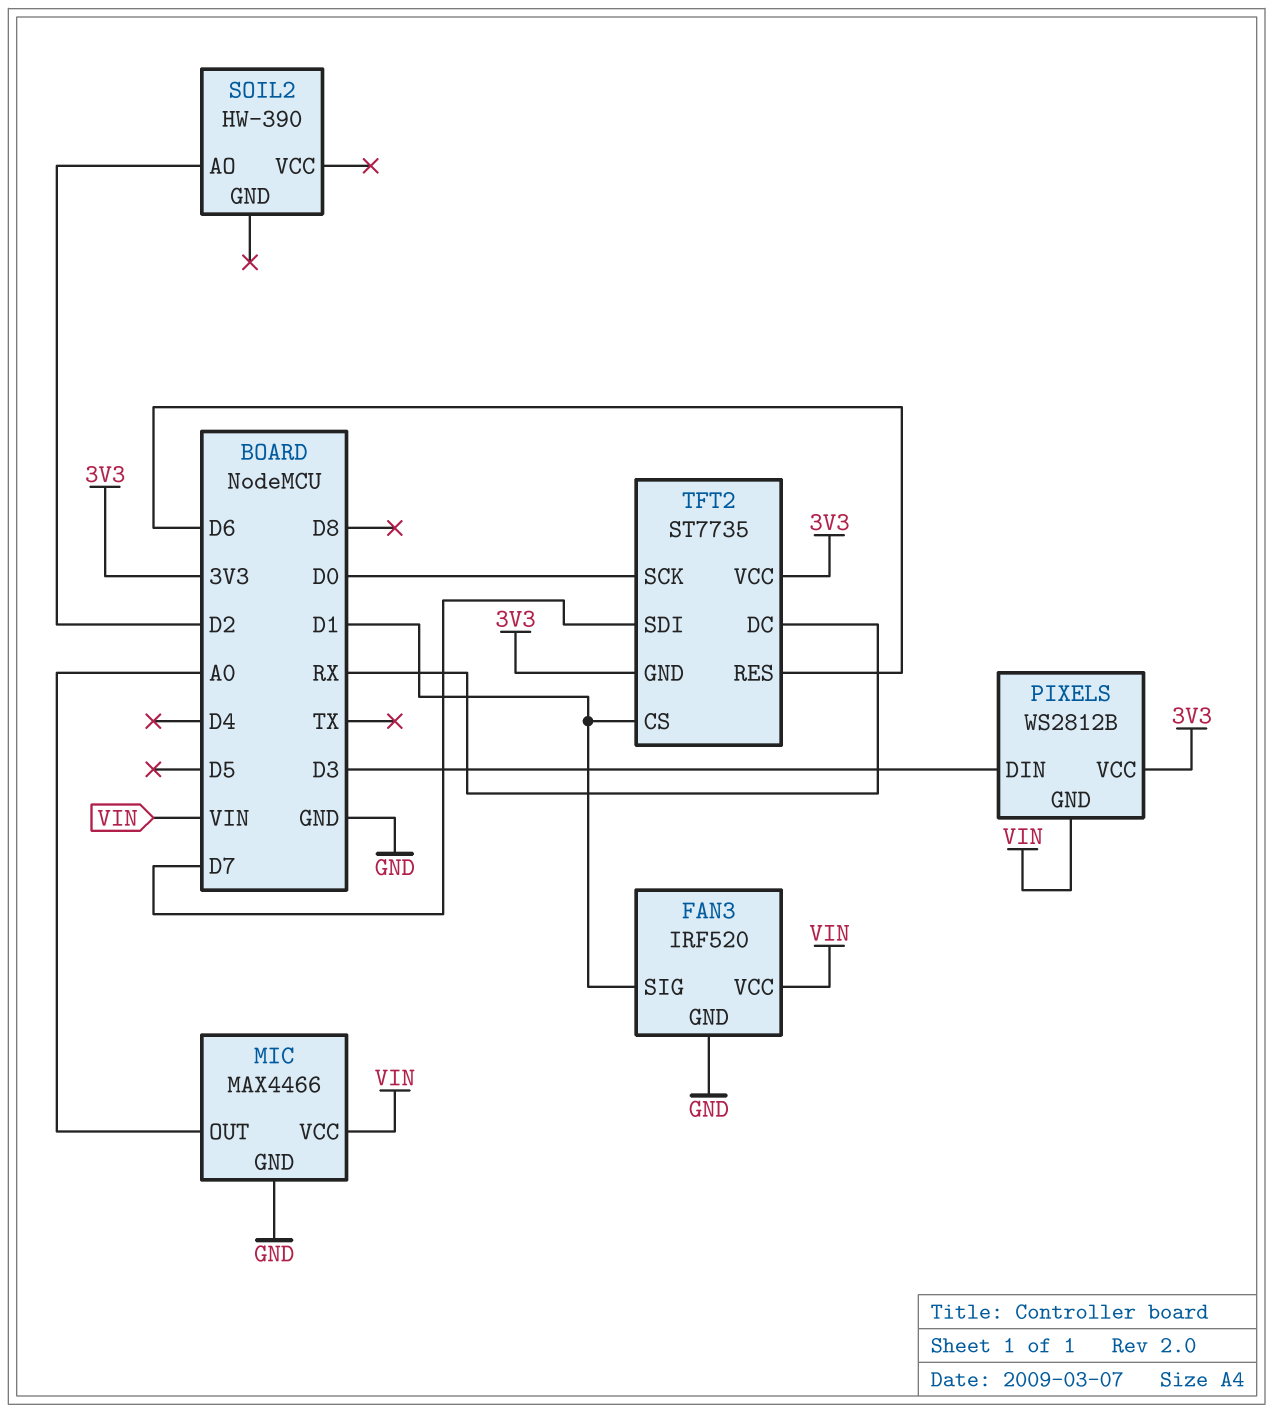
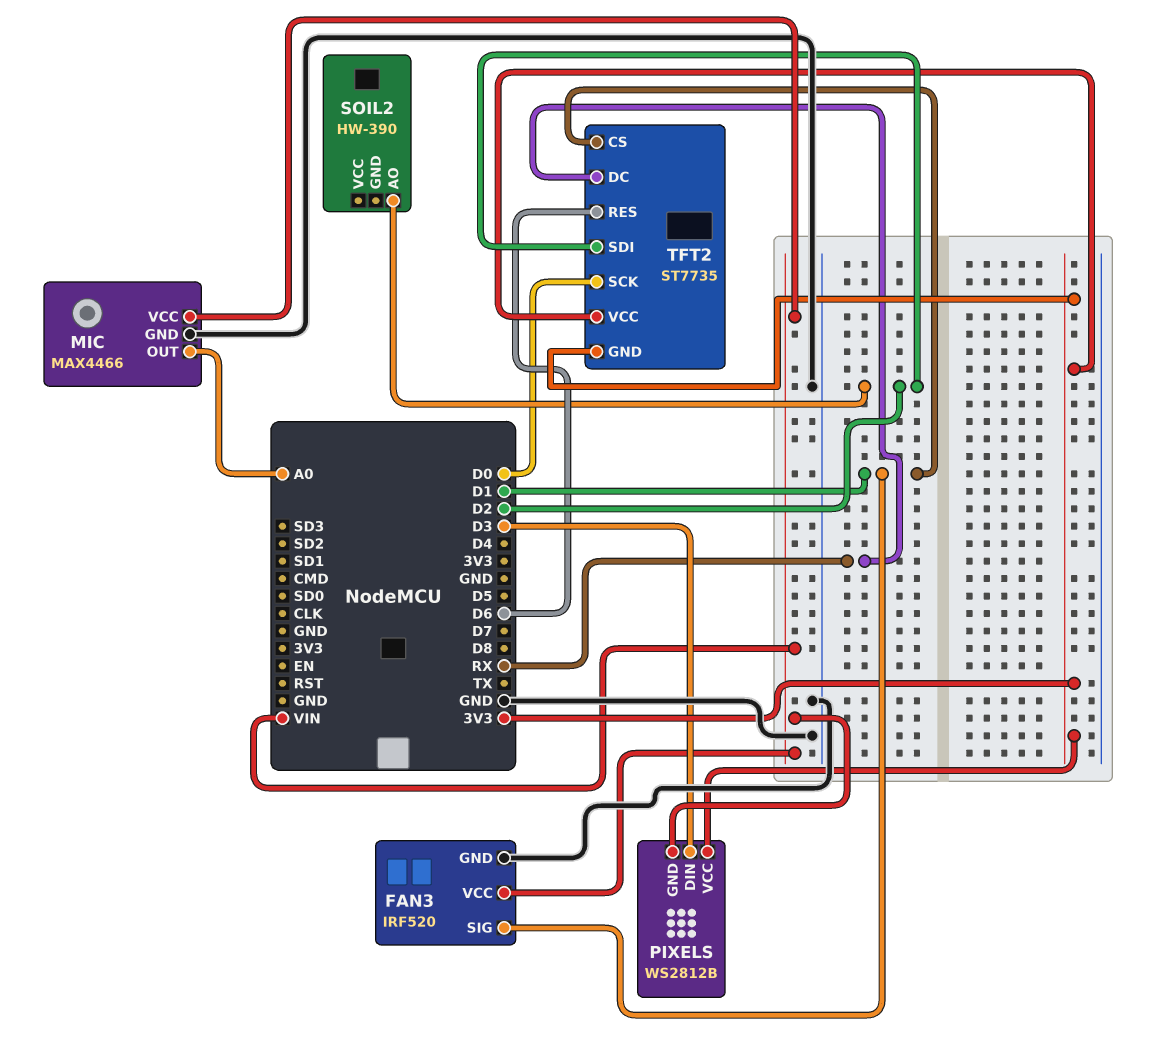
TFT2 pin SDI: D7 -> D2

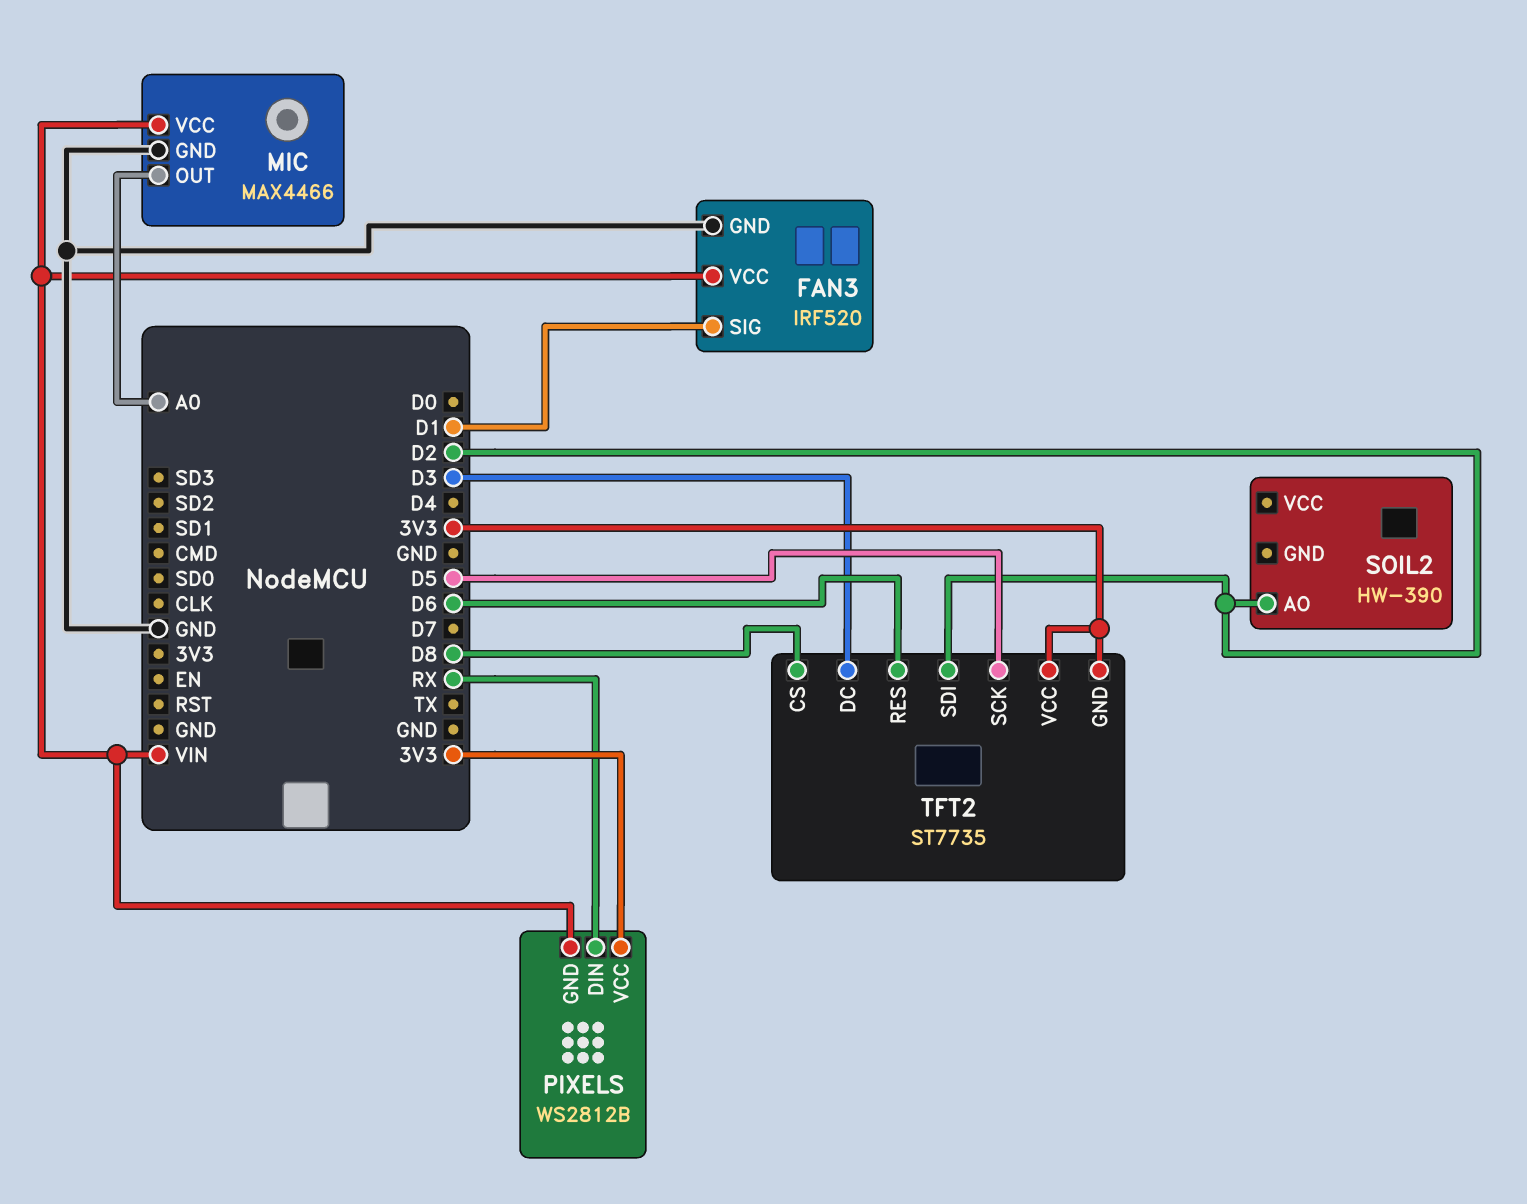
PIXELS pin DIN: D3 -> RX
TFT2 pin CS: D1 -> D8
TFT2 pin DC: RX -> D3
TFT2 pin SCK: D0 -> D5

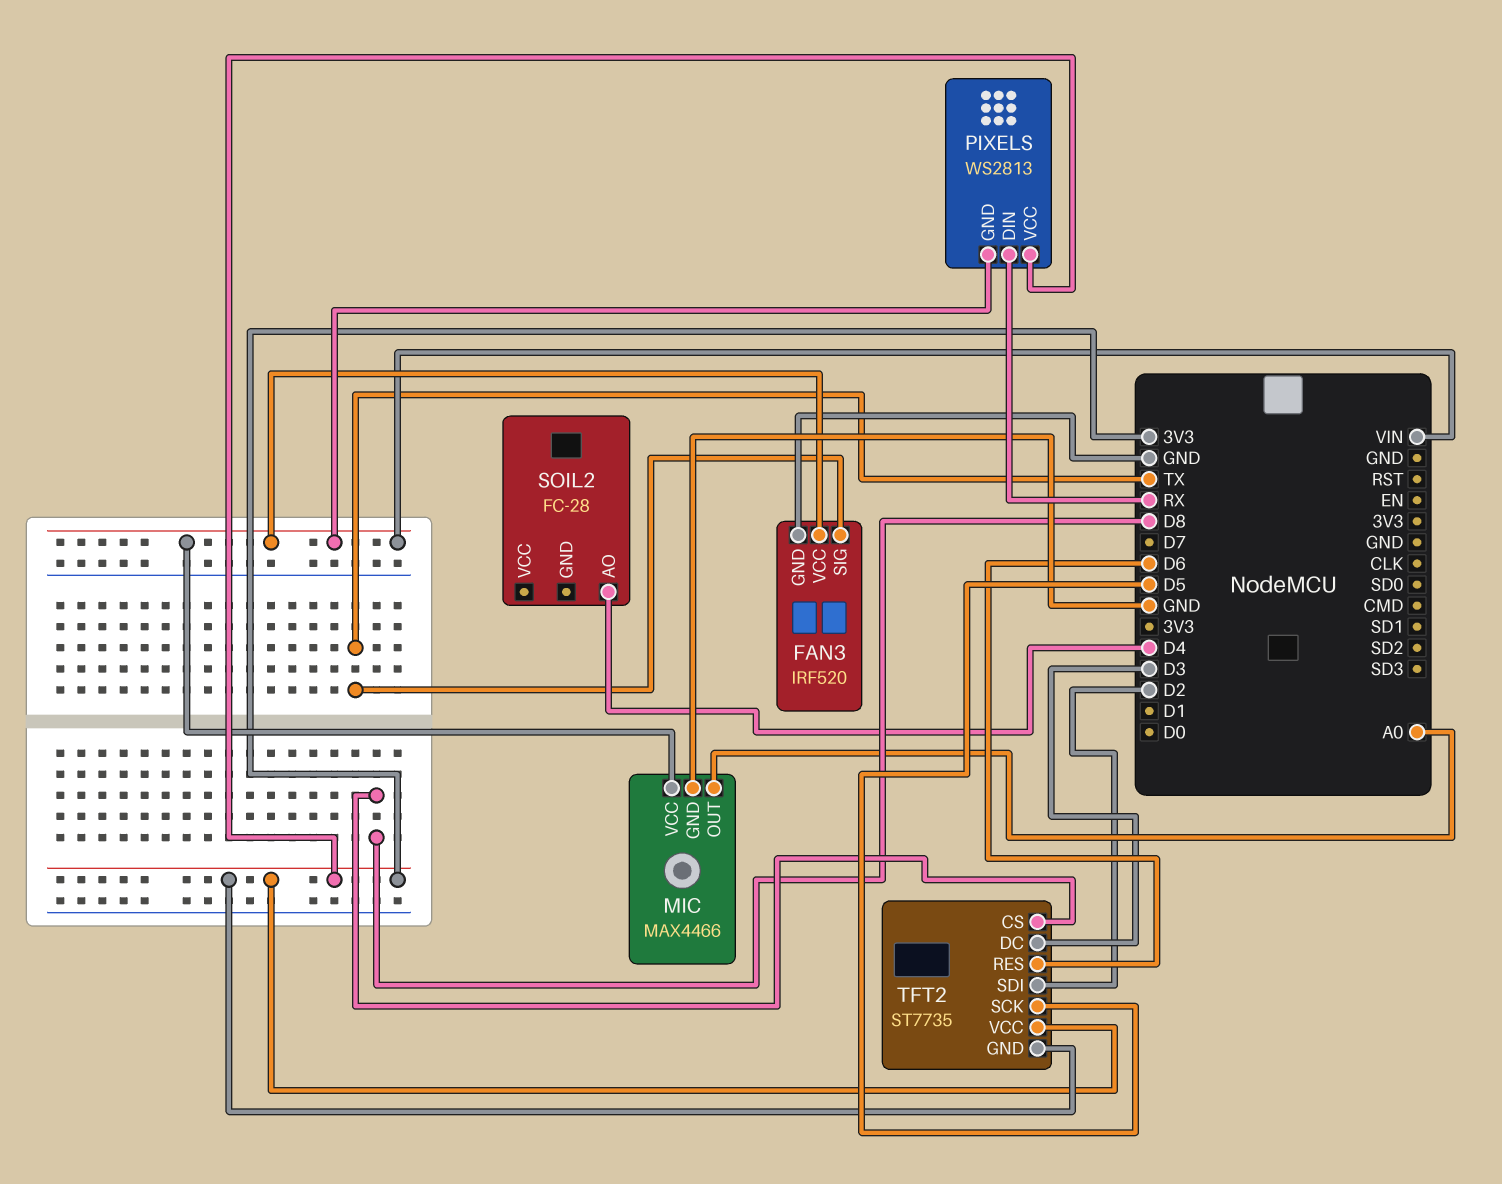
FAN3 pin SIG: D1 -> TX
PIXELS: WS2812B -> WS2813
SOIL2: HW-390 -> FC-28
SOIL2 pin AO: D2 -> D4

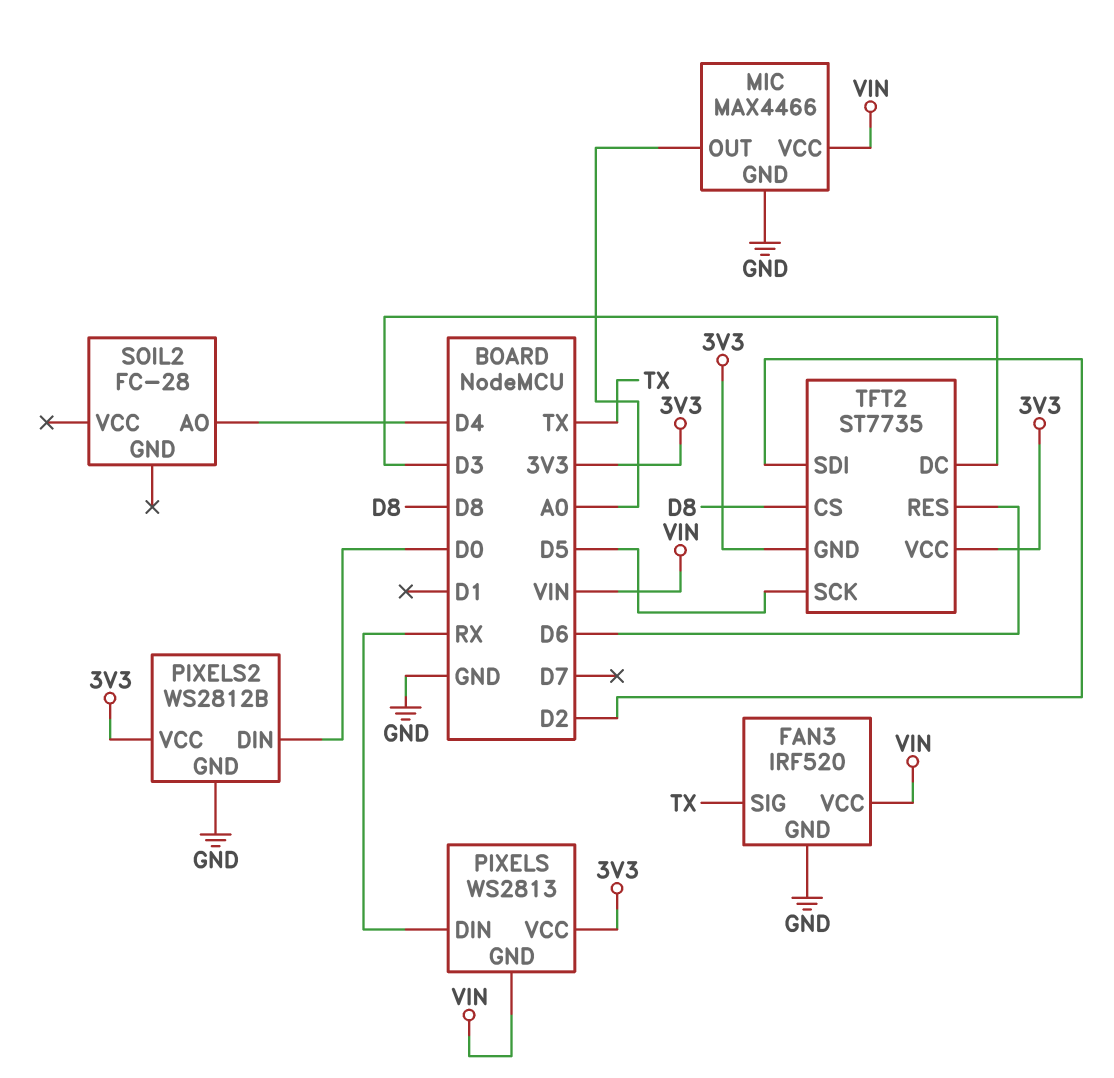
PIXELS2: none -> WS2812B
PIXELS2 pin DIN: none -> D0
PIXELS2 pin GND: none -> GND
PIXELS2 pin VCC: none -> 3V3

